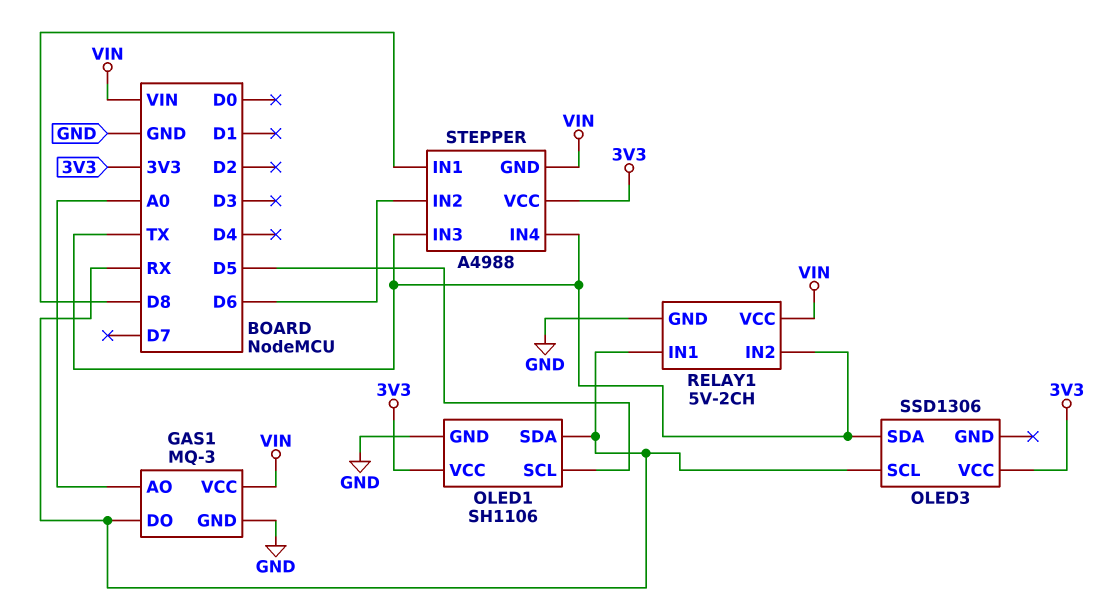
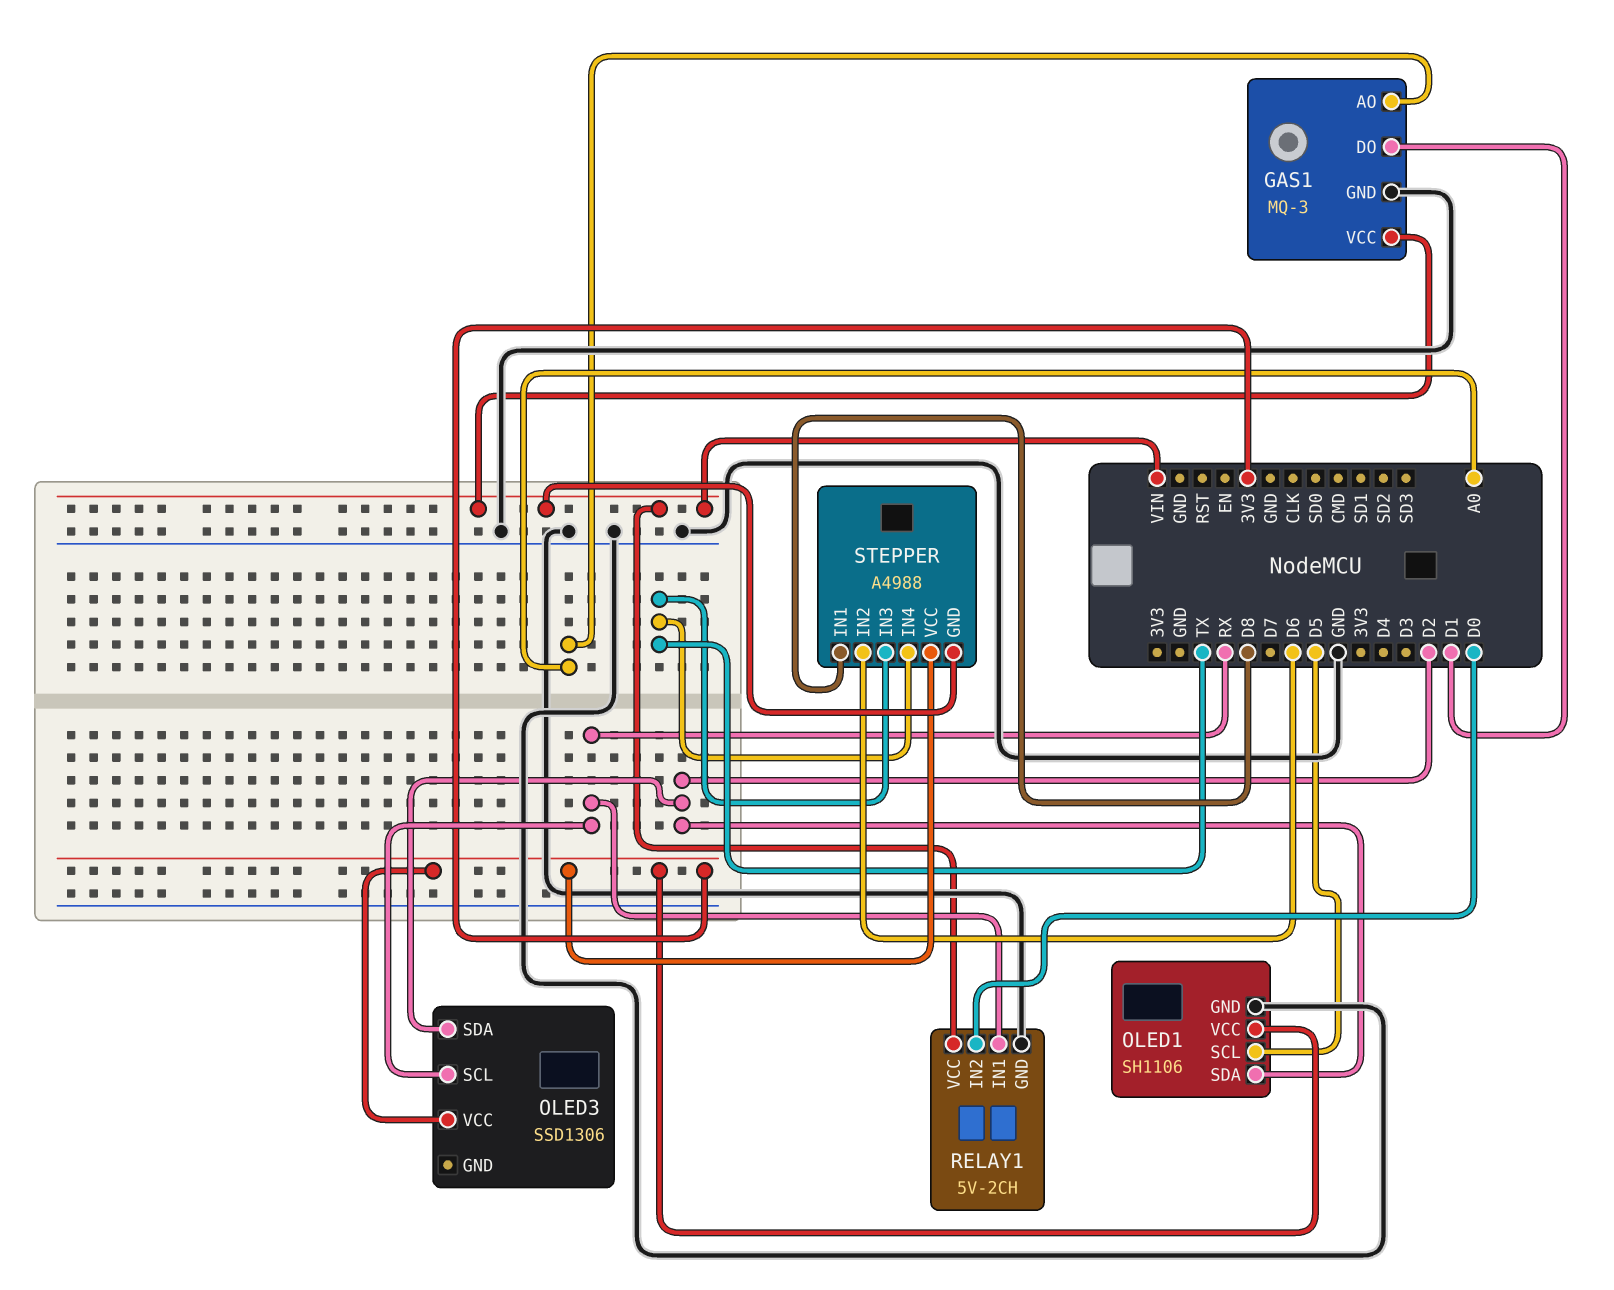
GAS1 pin DO: RX -> D1
OLED1 pin SDA: RX -> D2
OLED3 pin SDA: TX -> D2
RELAY1 pin IN2: TX -> D0

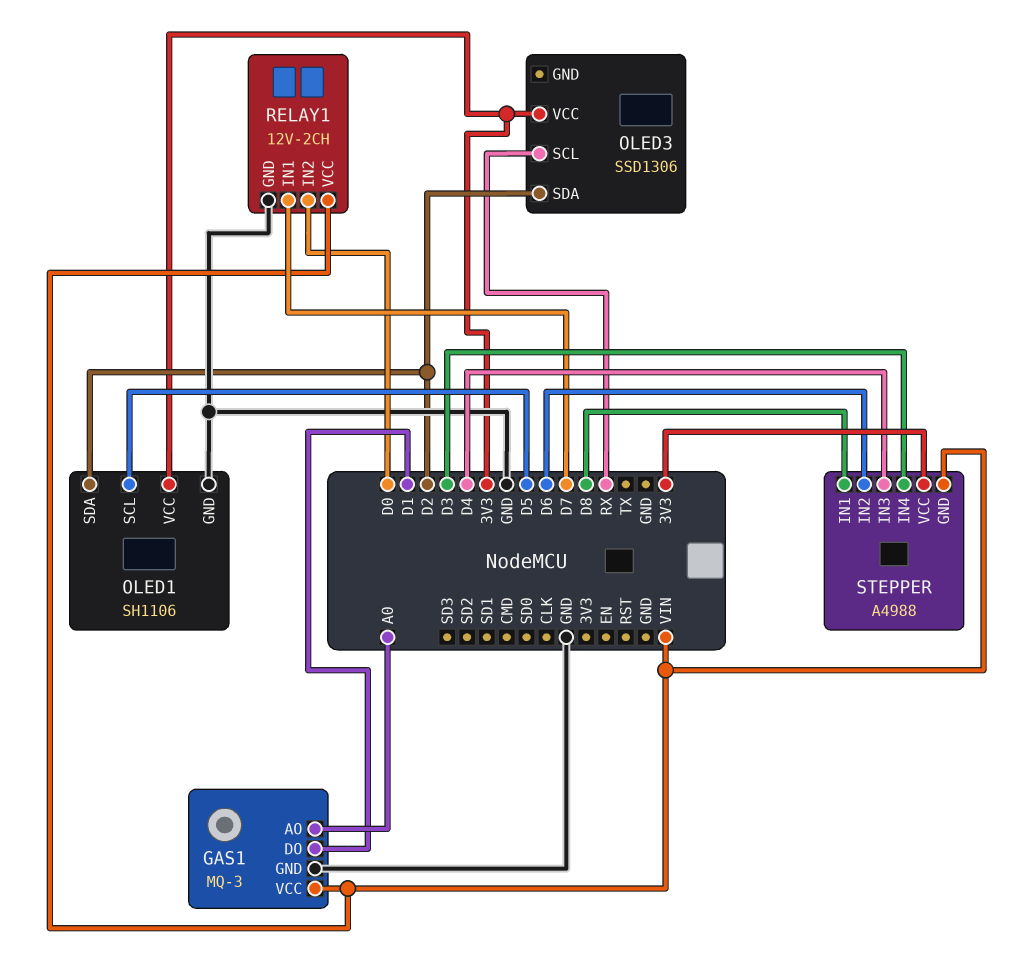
RELAY1: 5V-2CH -> 12V-2CH
RELAY1 pin IN1: RX -> D7
STEPPER pin IN3: TX -> D4
STEPPER pin IN4: TX -> D3

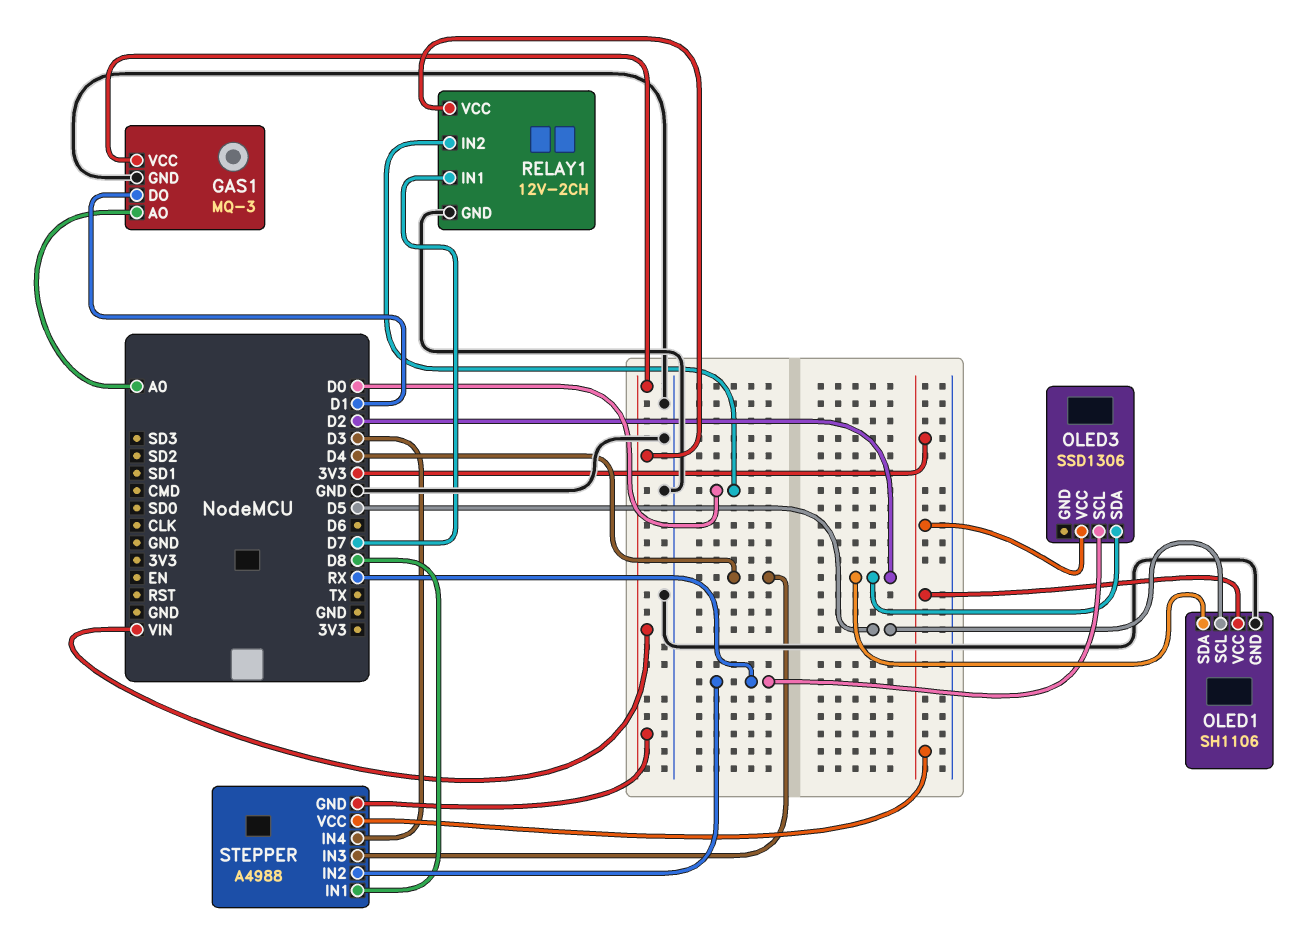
STEPPER pin IN2: D6 -> RX

